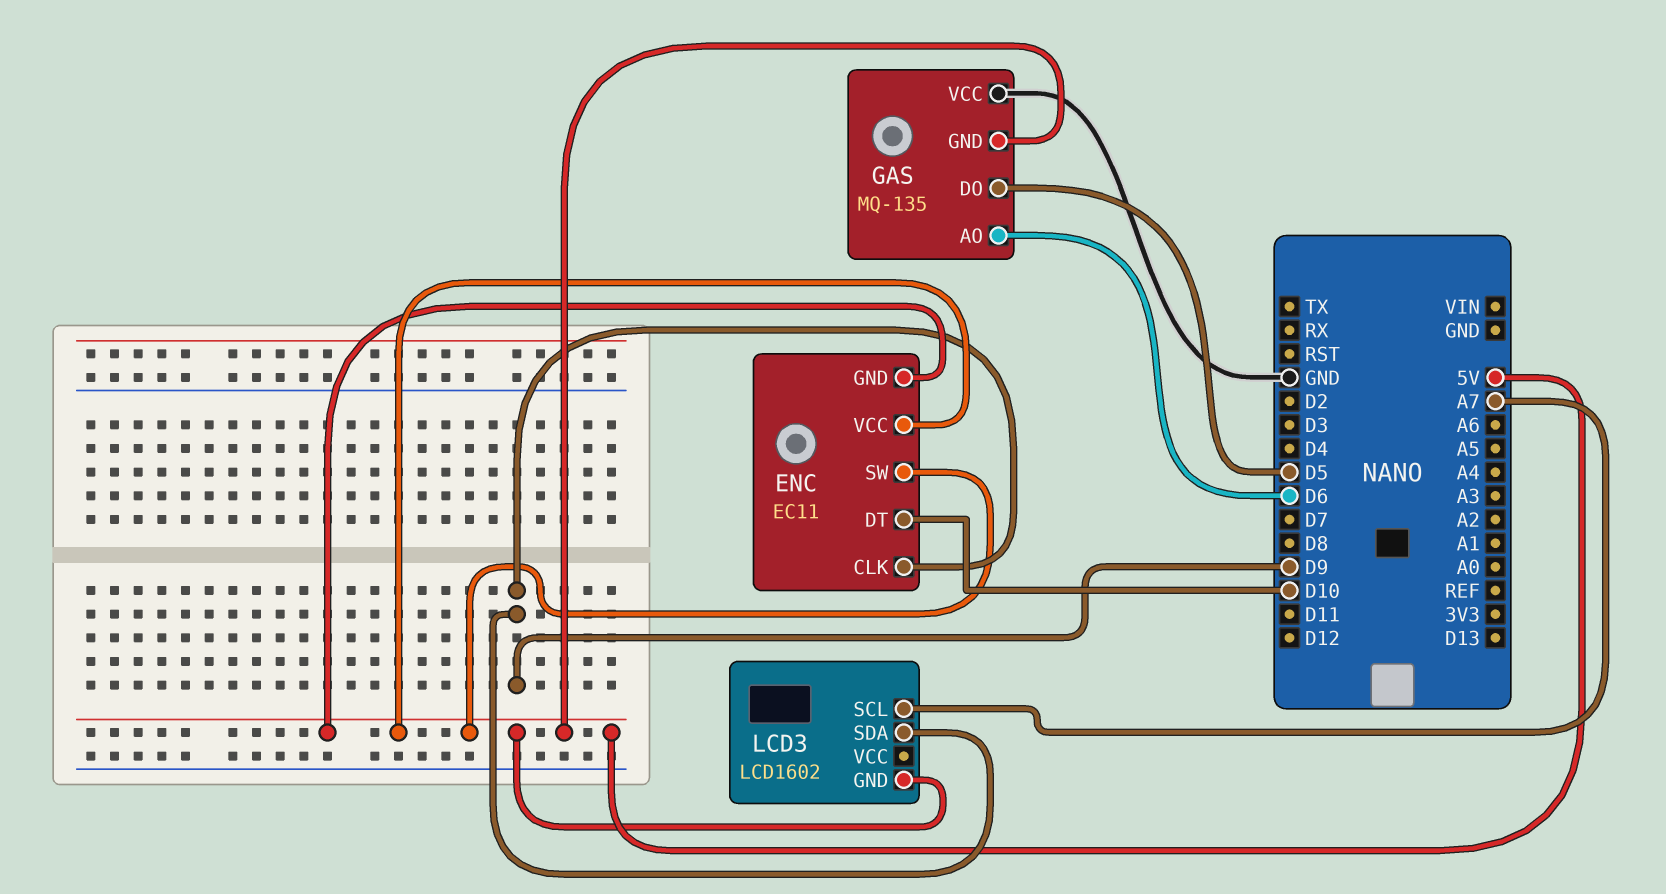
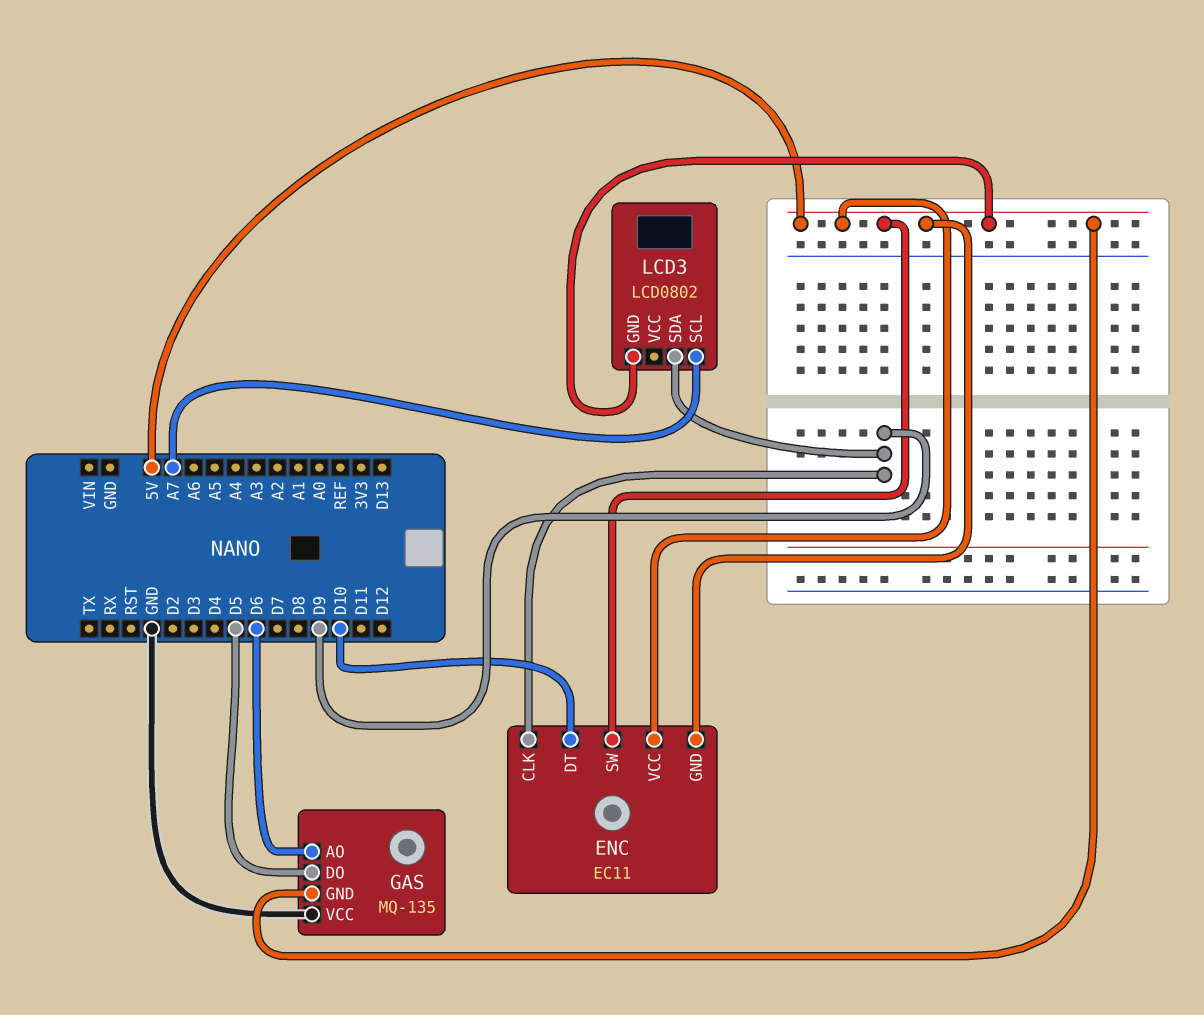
LCD3: LCD1602 -> LCD0802

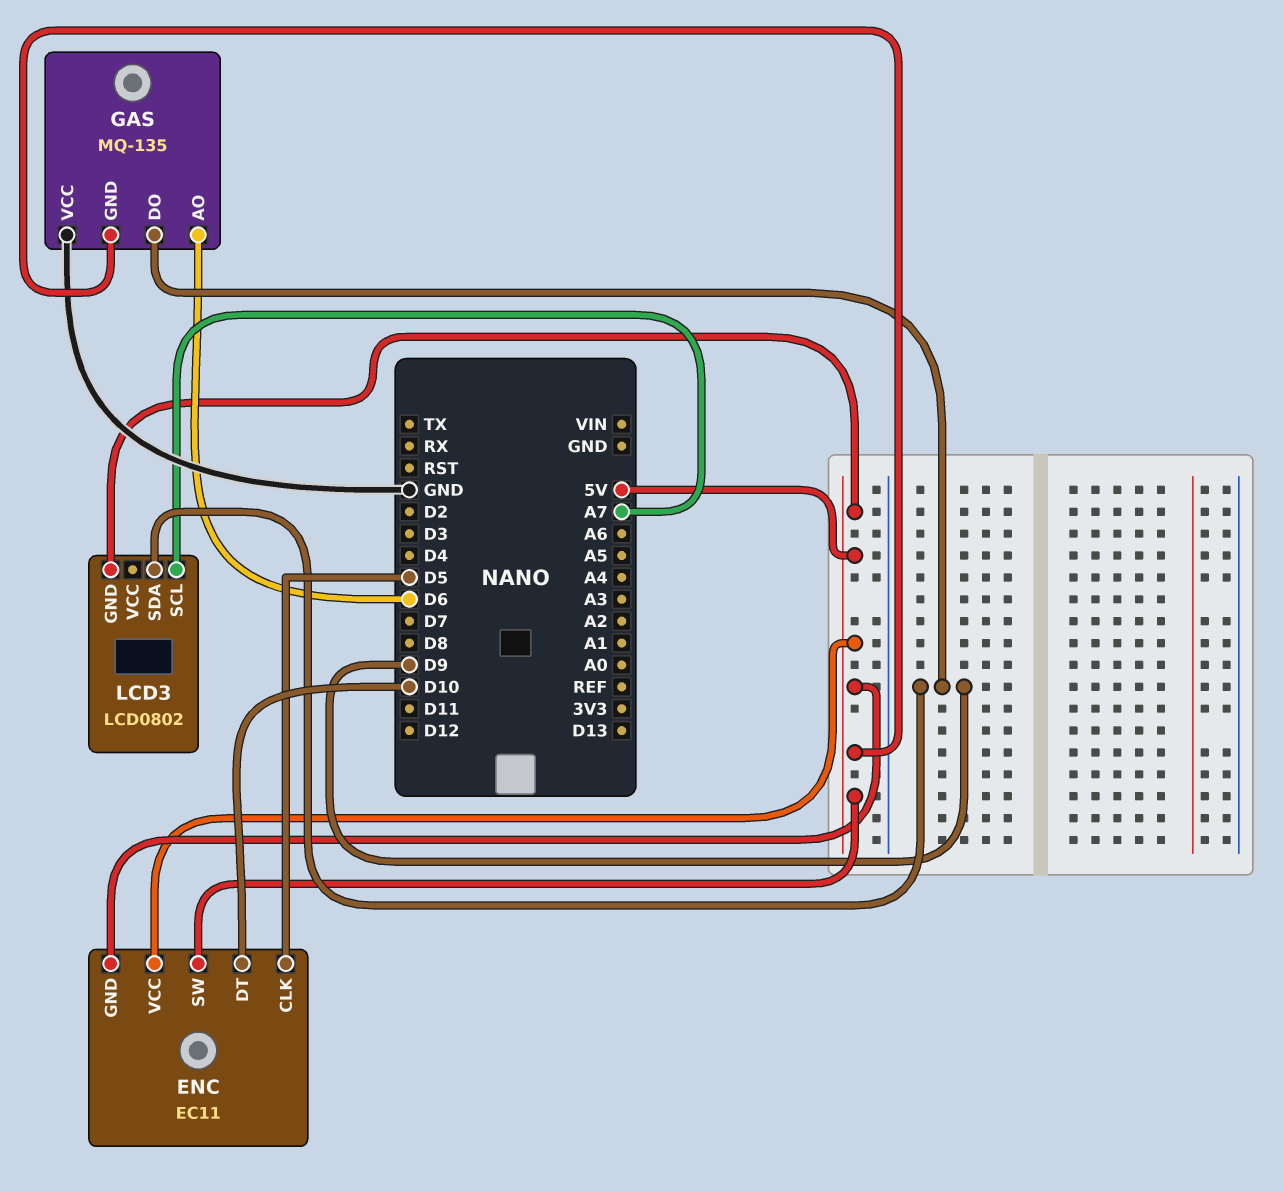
ENC pin CLK: D9 -> D5
GAS pin DO: D5 -> D9

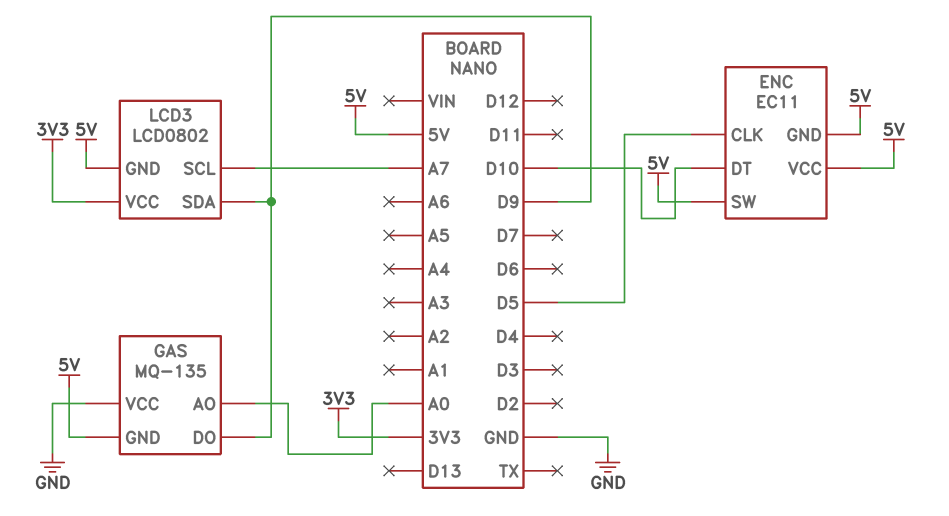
GAS pin AO: D6 -> A0
LCD3 pin VCC: none -> 3V3

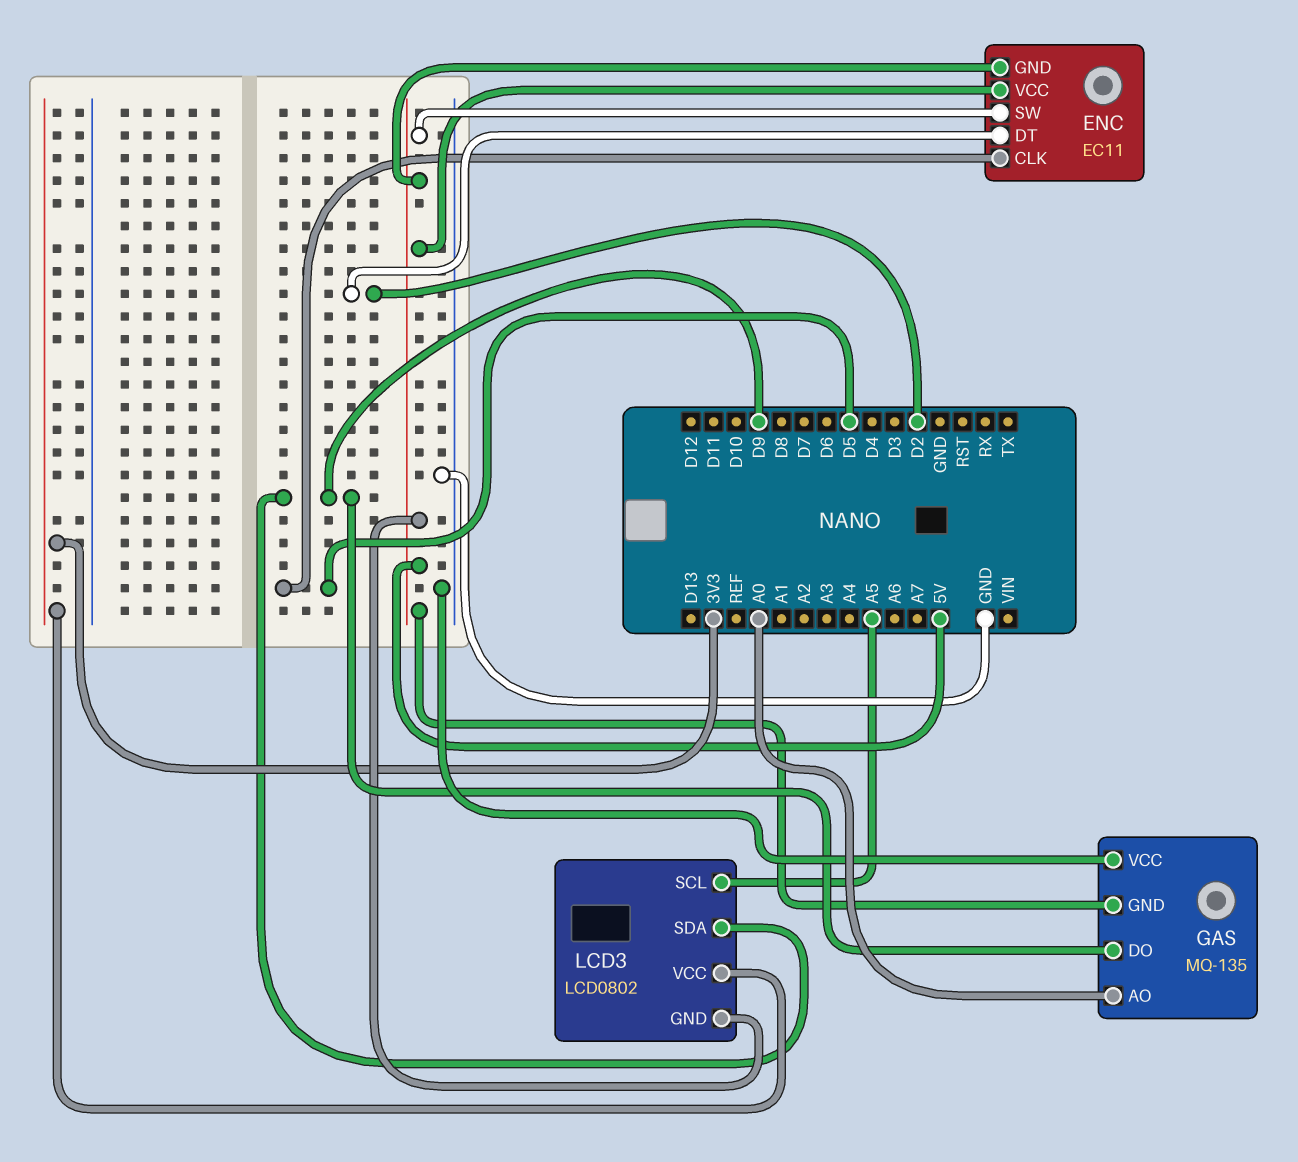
ENC pin DT: D10 -> D2
LCD3 pin SCL: A7 -> A5

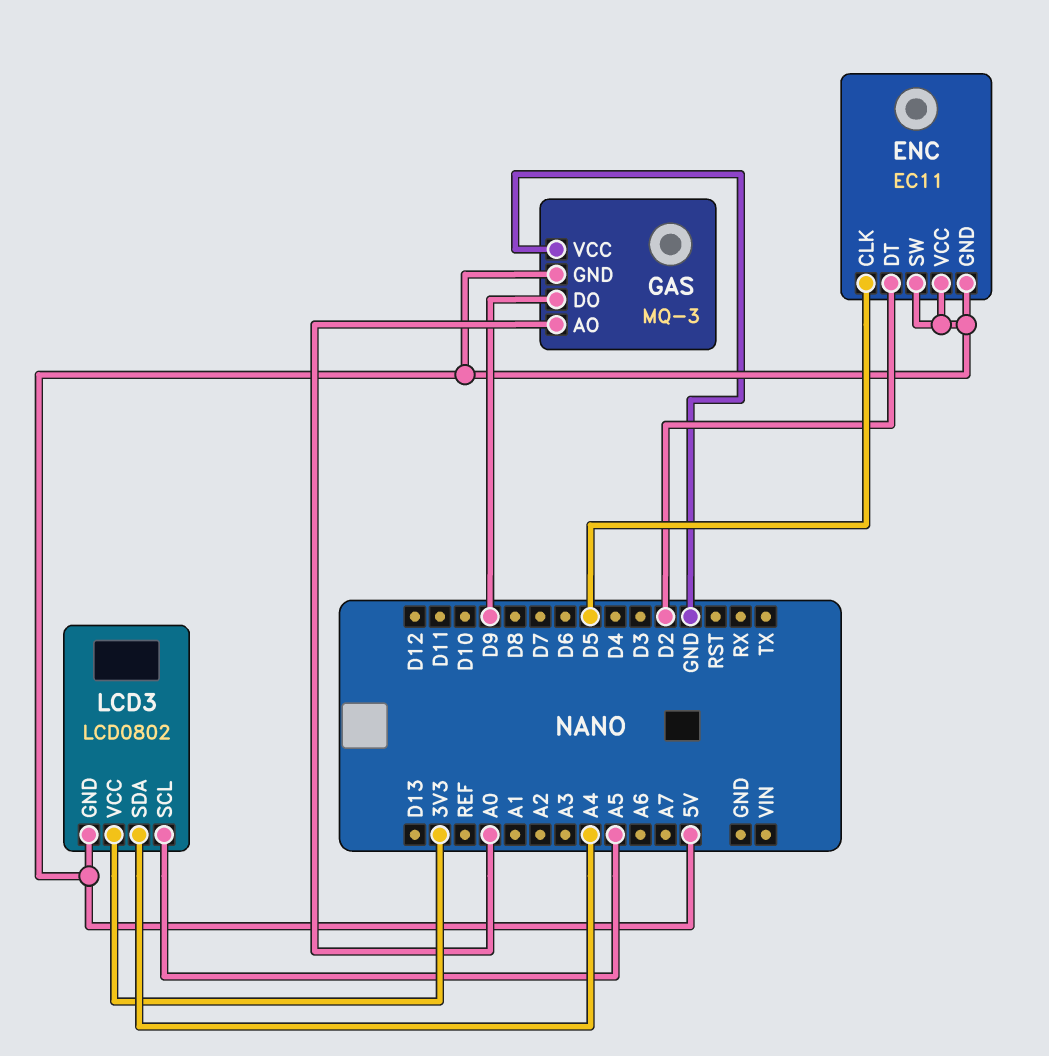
GAS: MQ-135 -> MQ-3
LCD3 pin SDA: D9 -> A4

